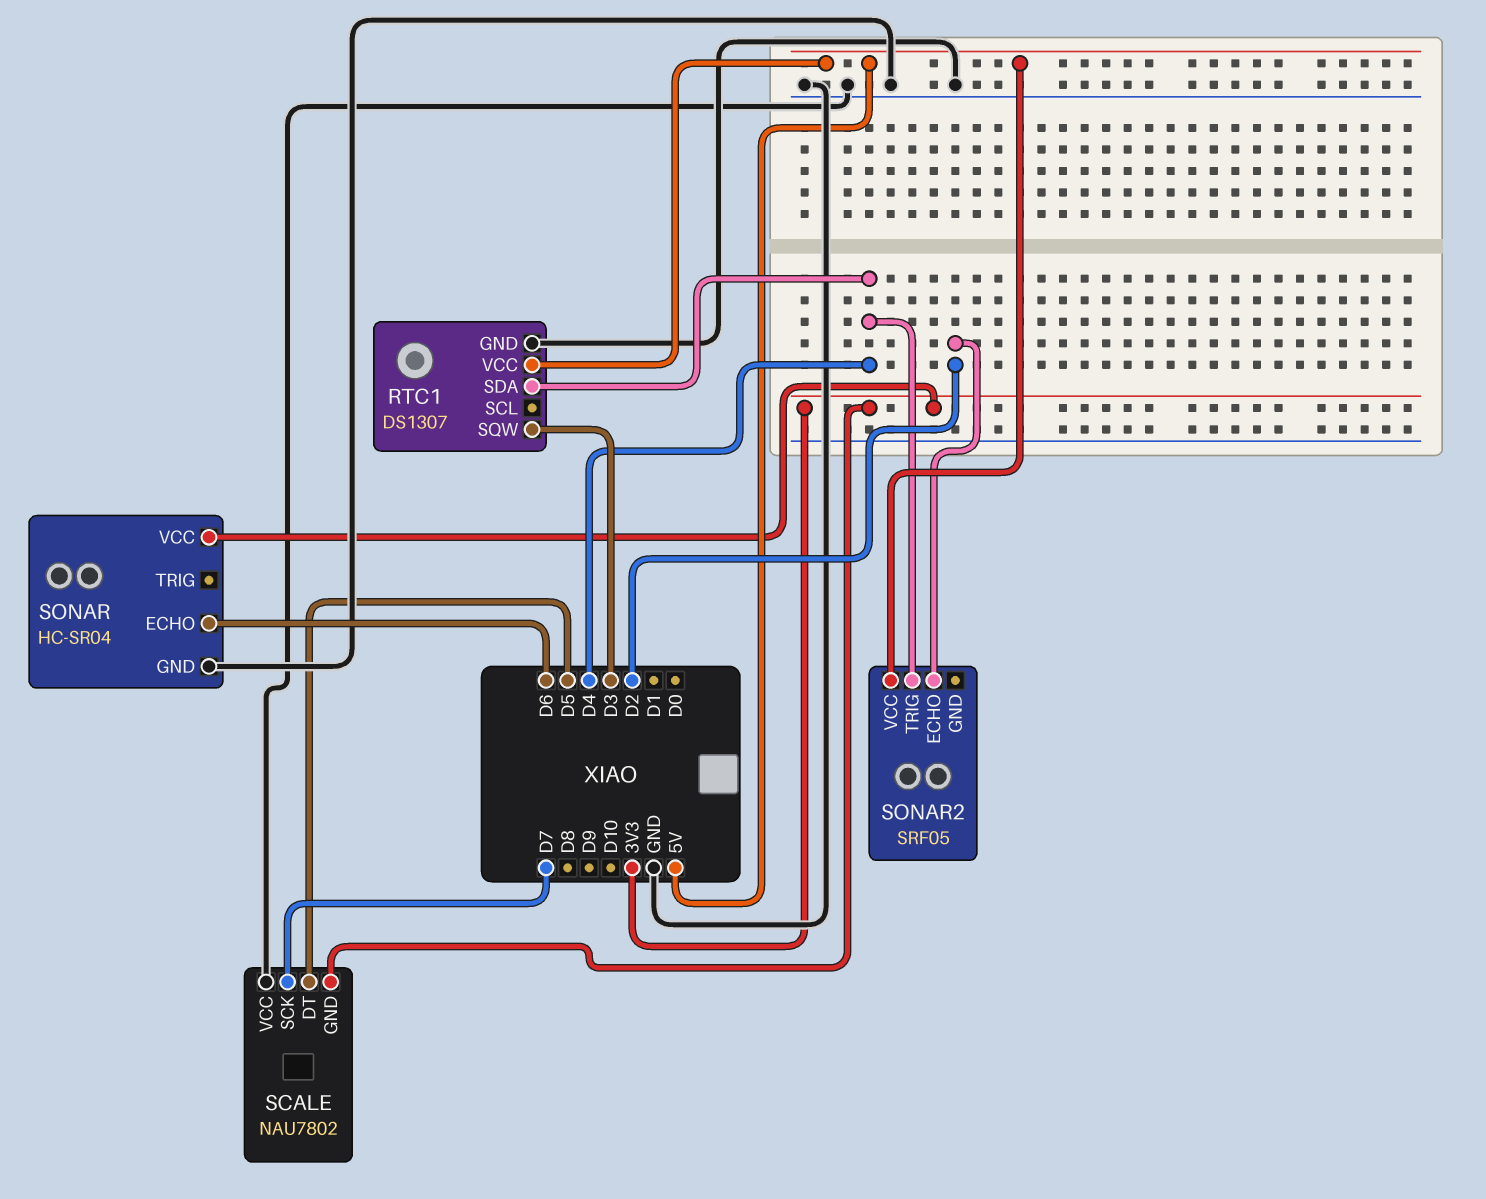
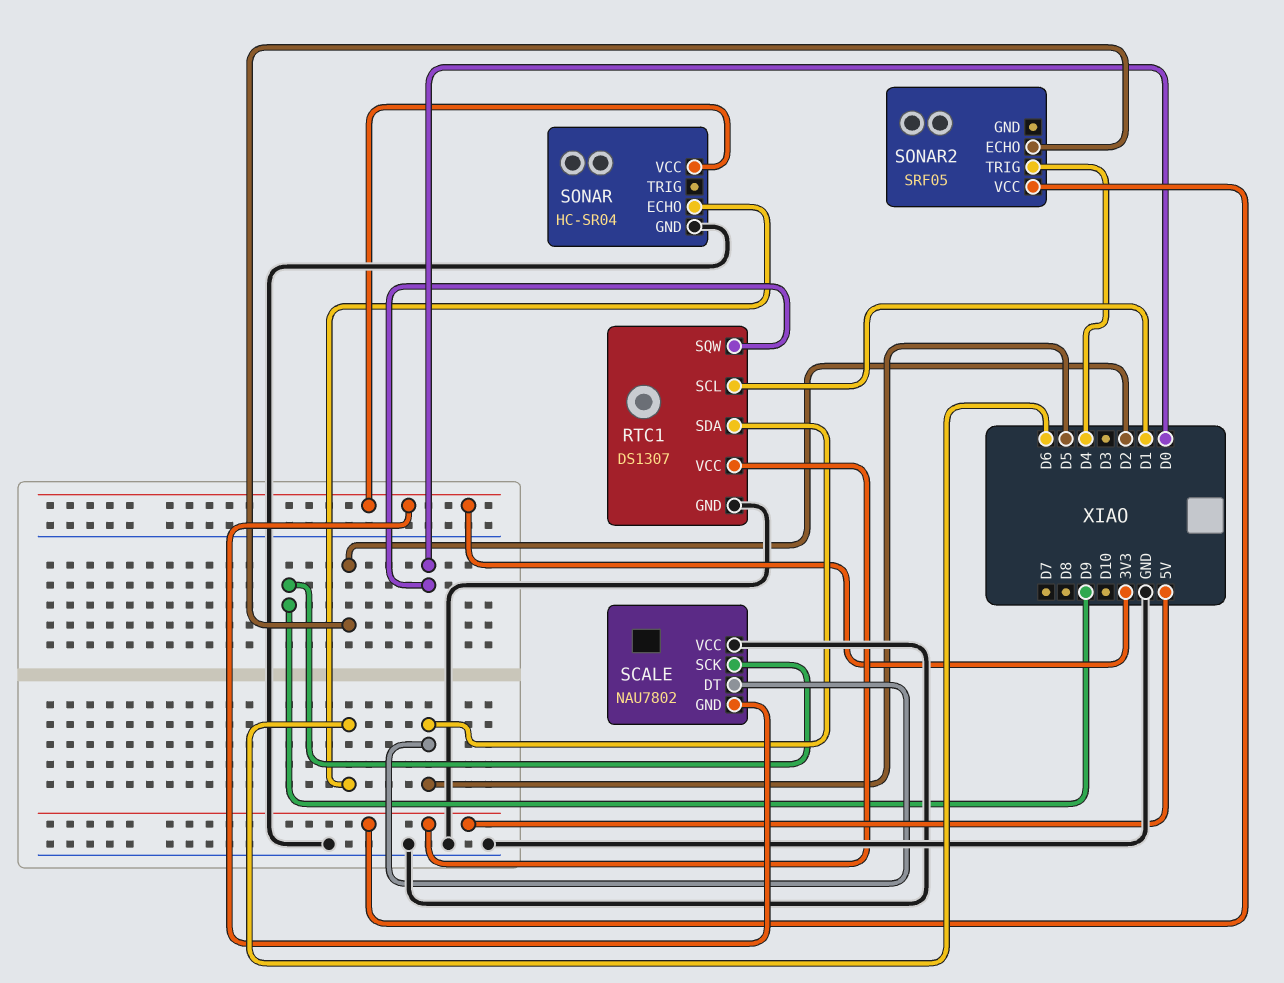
RTC1 pin SCL: none -> D1
RTC1 pin SDA: D4 -> D5
RTC1 pin SQW: D3 -> D0
SCALE pin SCK: D7 -> D9

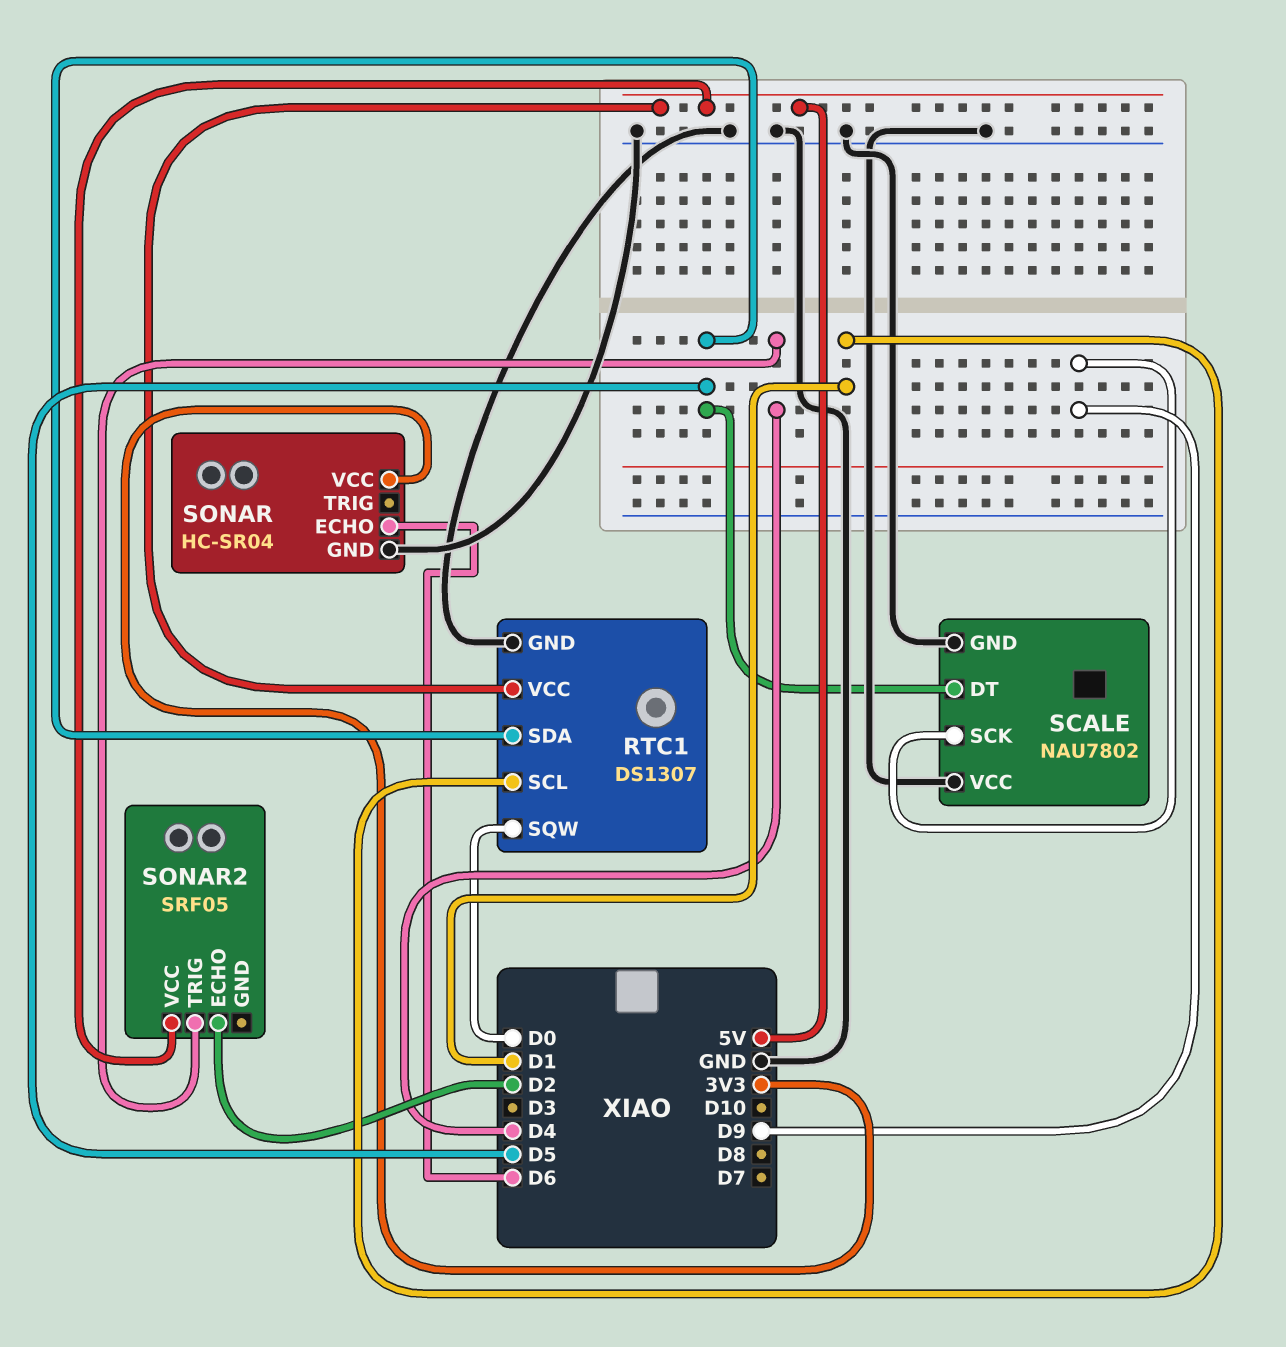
SCALE pin GND: 3V3 -> GND

